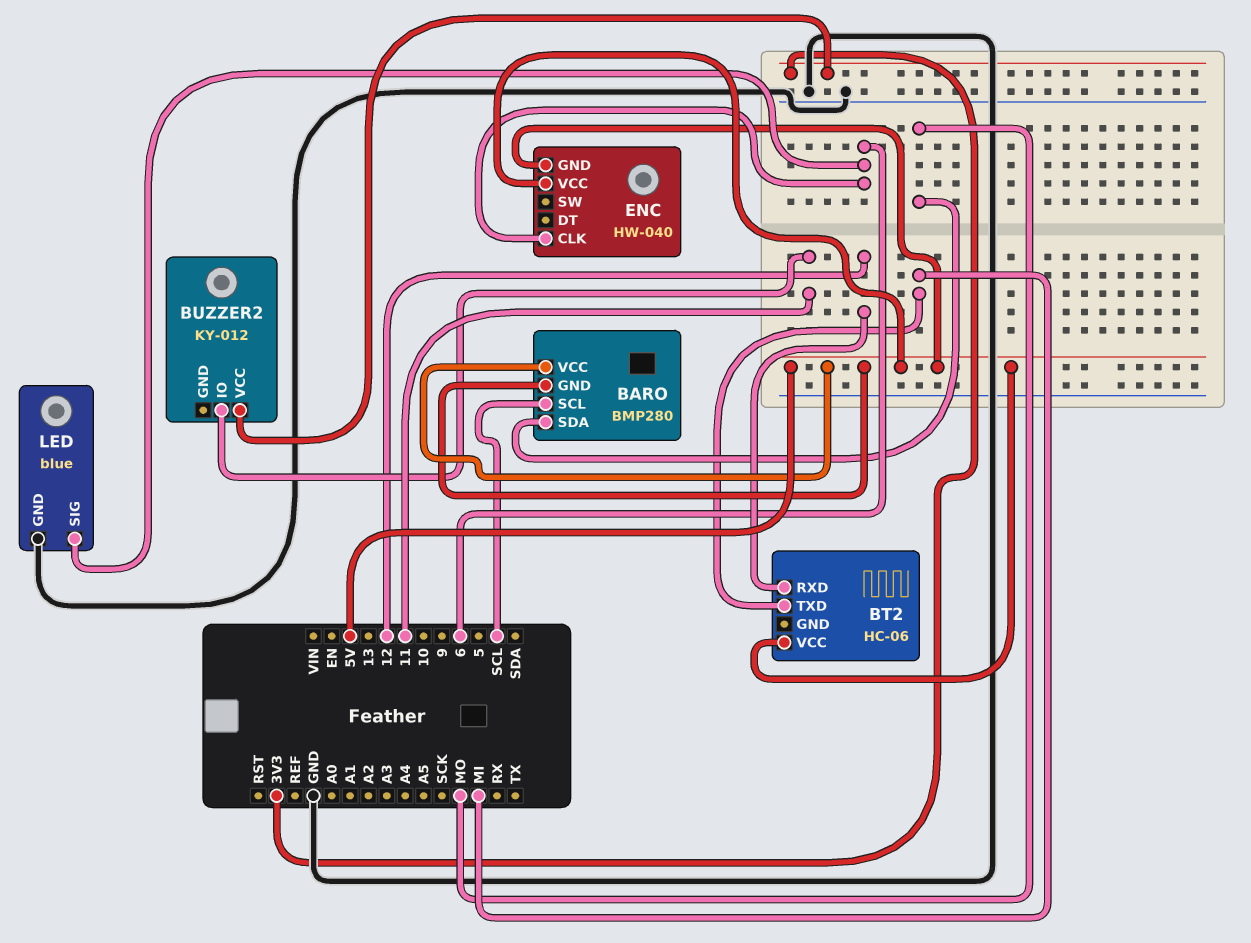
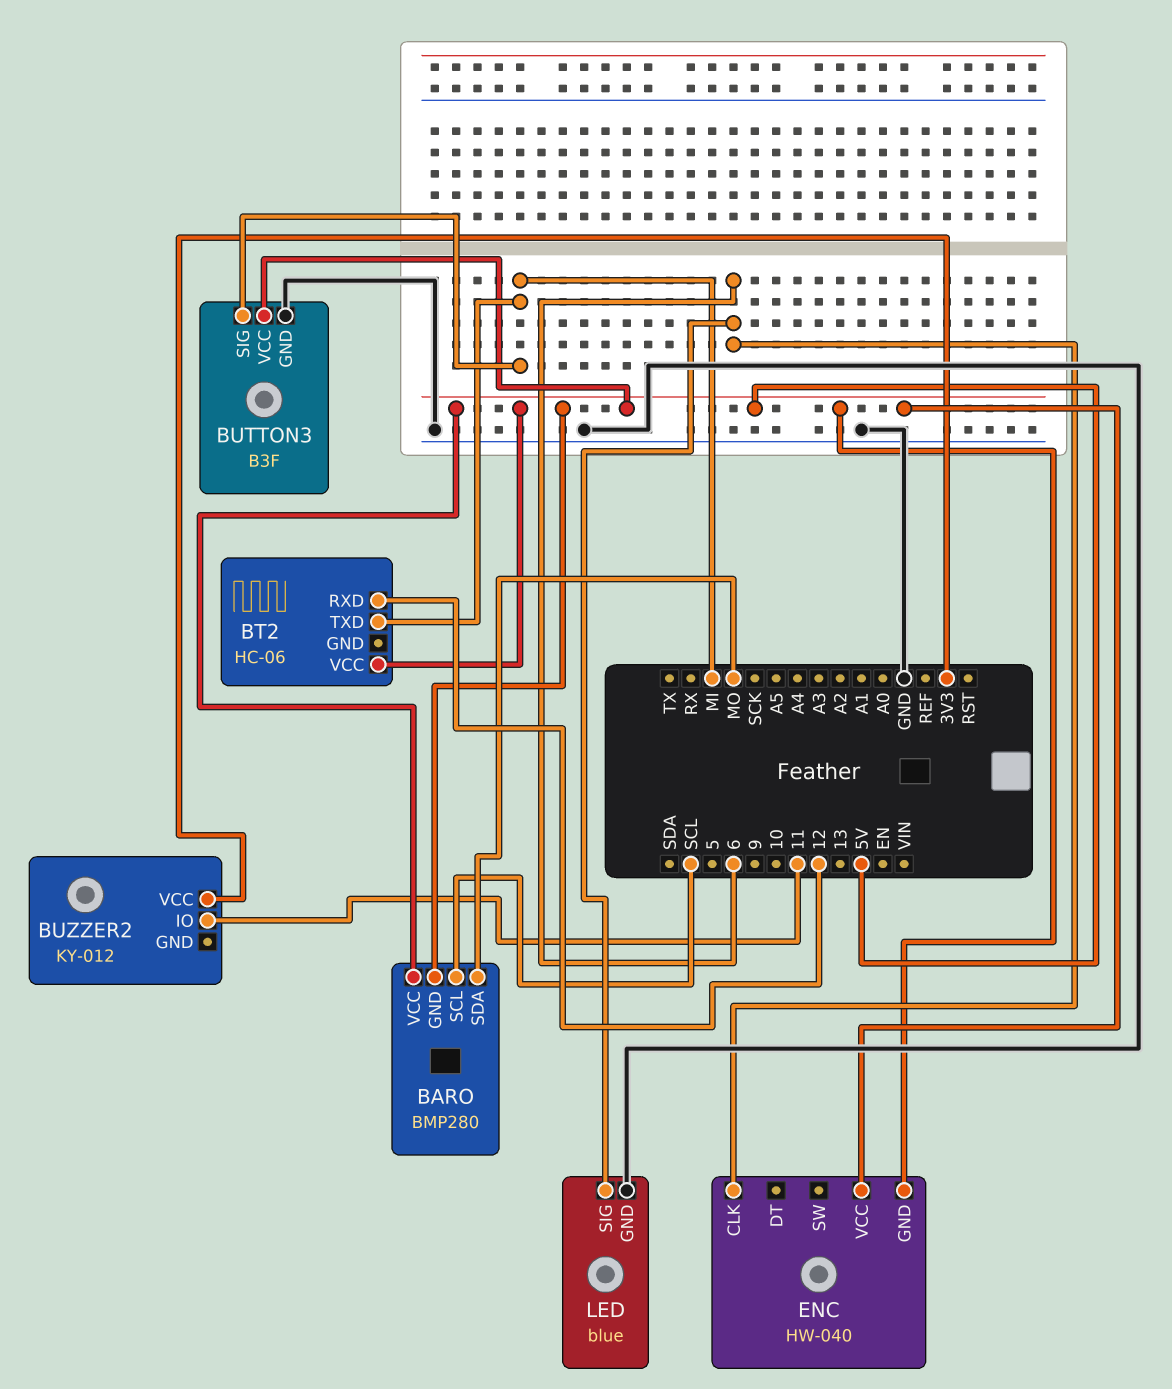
BUTTON3: none -> B3F
BUTTON3 pin GND: none -> GND
BUTTON3 pin SIG: none -> MI
BUTTON3 pin VCC: none -> 5V

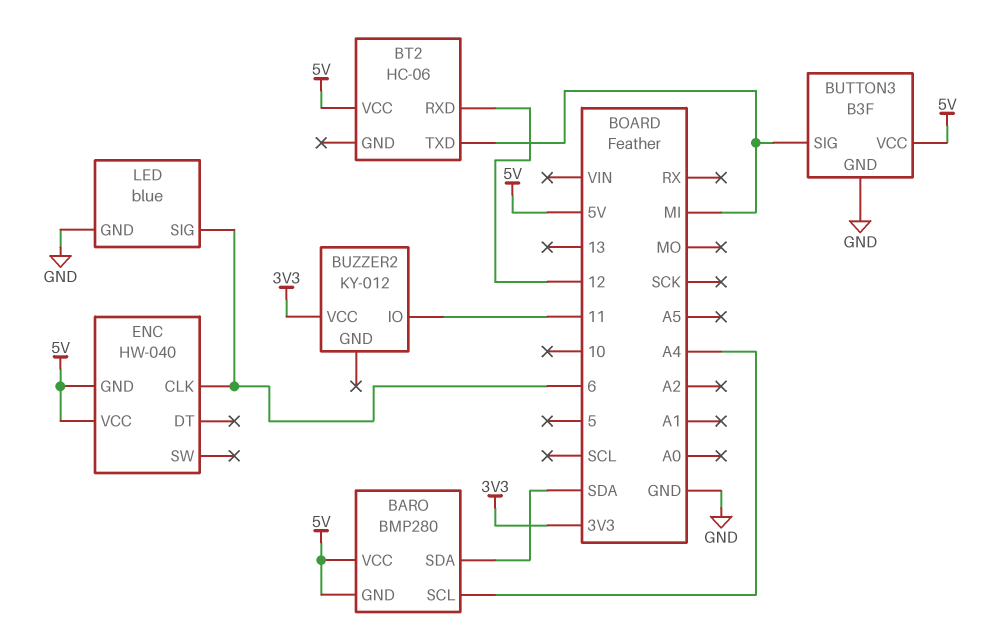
BARO pin SCL: SCL -> A4
BARO pin SDA: MO -> SDA

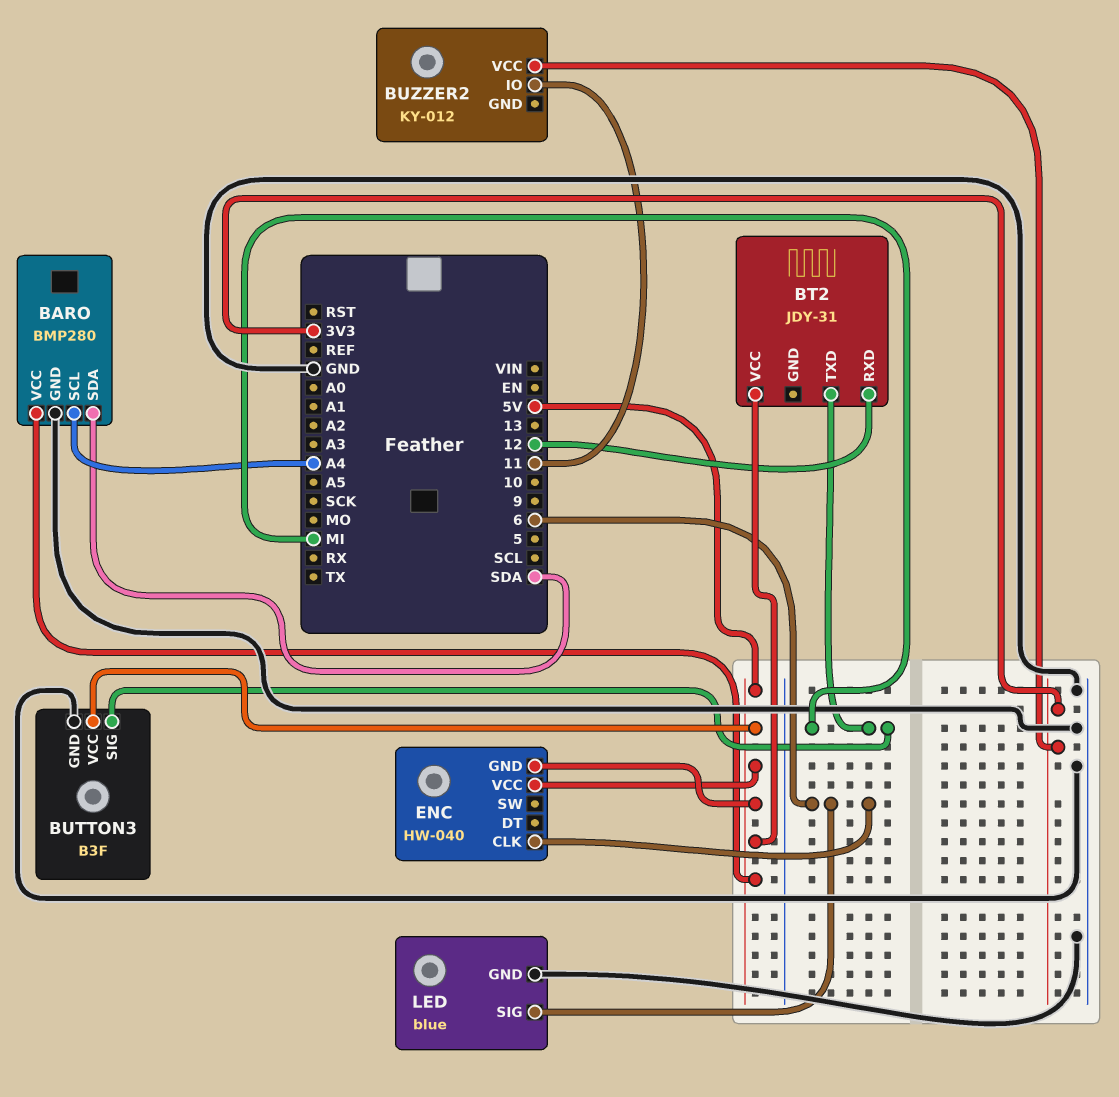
BARO pin GND: 5V -> GND
BT2: HC-06 -> JDY-31

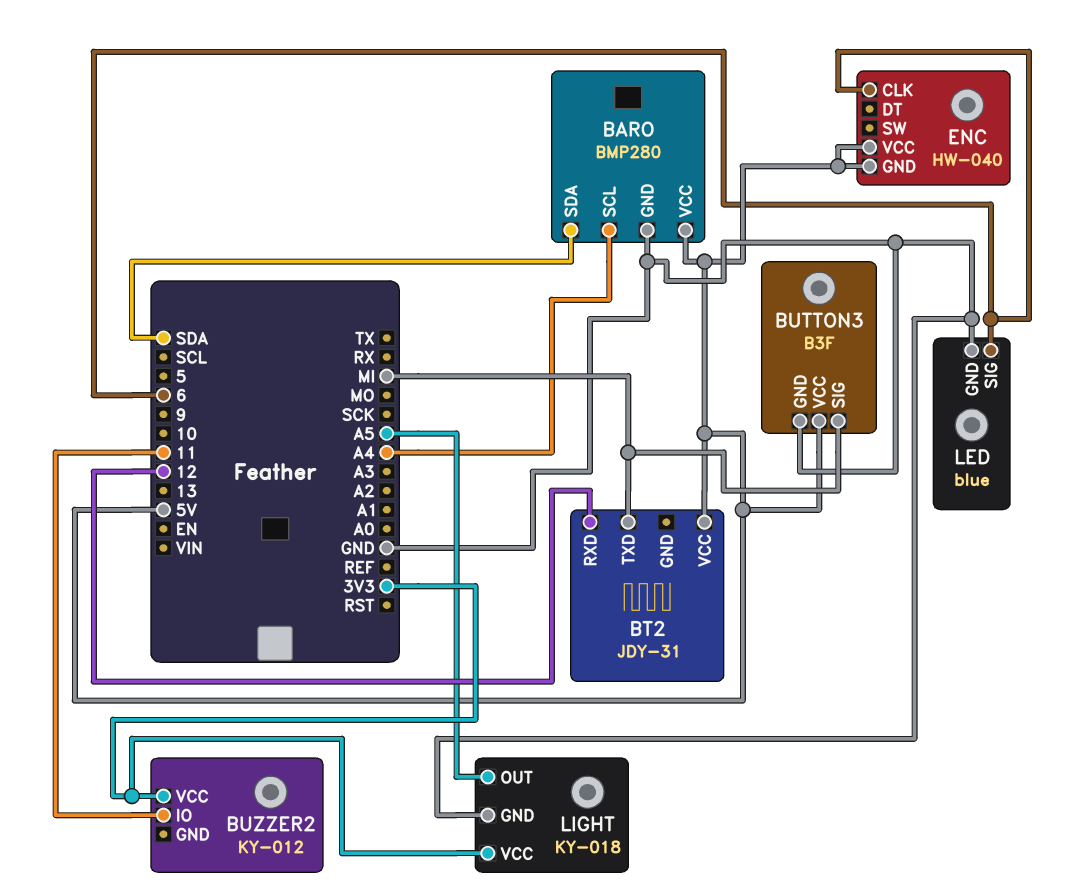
LIGHT: none -> KY-018
LIGHT pin GND: none -> GND
LIGHT pin OUT: none -> A5
LIGHT pin VCC: none -> 3V3

